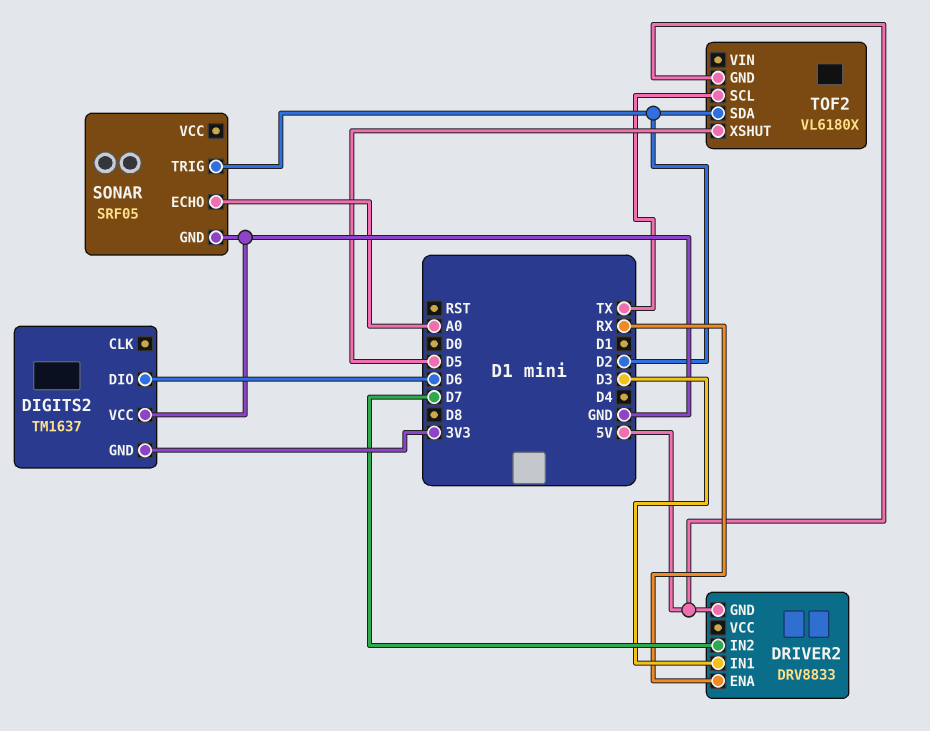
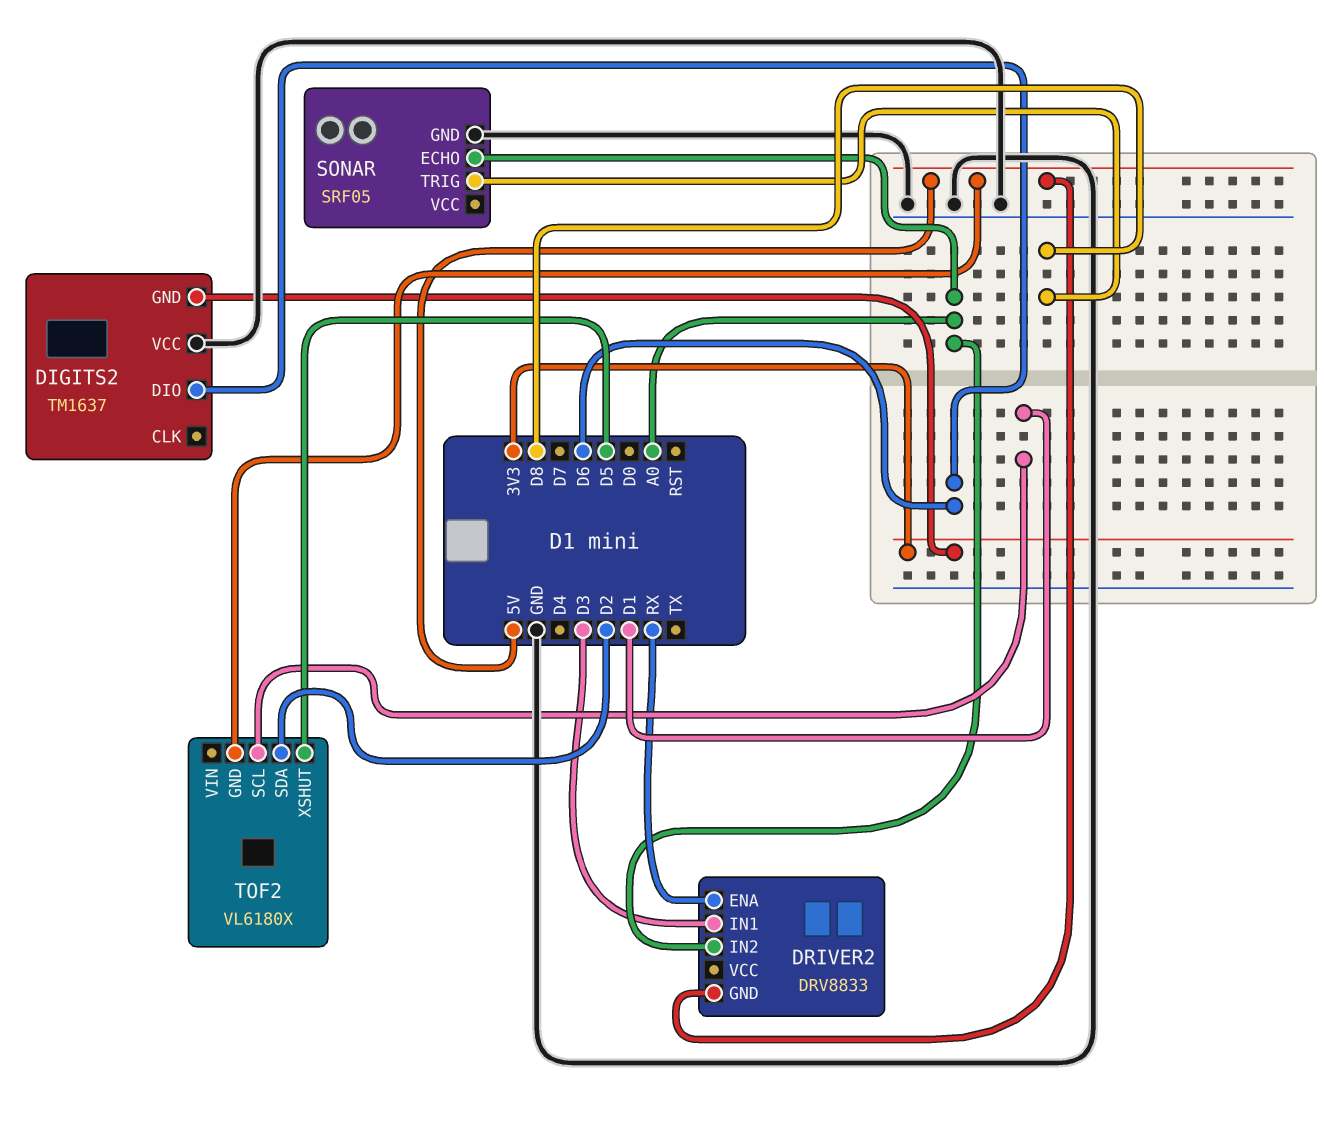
DRIVER2 pin IN2: D7 -> A0
SONAR pin TRIG: D2 -> D8
TOF2 pin SCL: TX -> D1

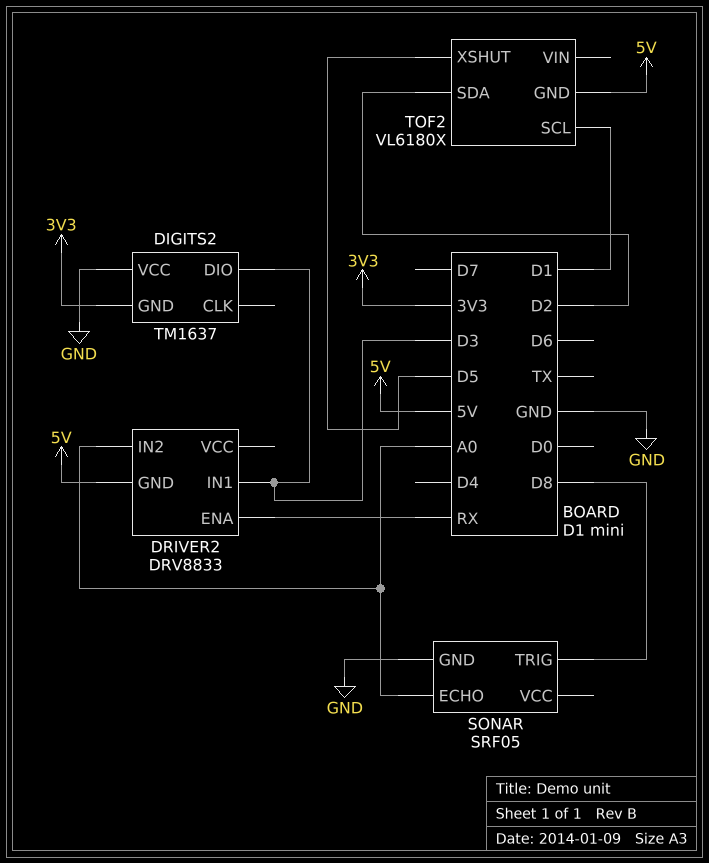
DIGITS2 pin DIO: D6 -> D3

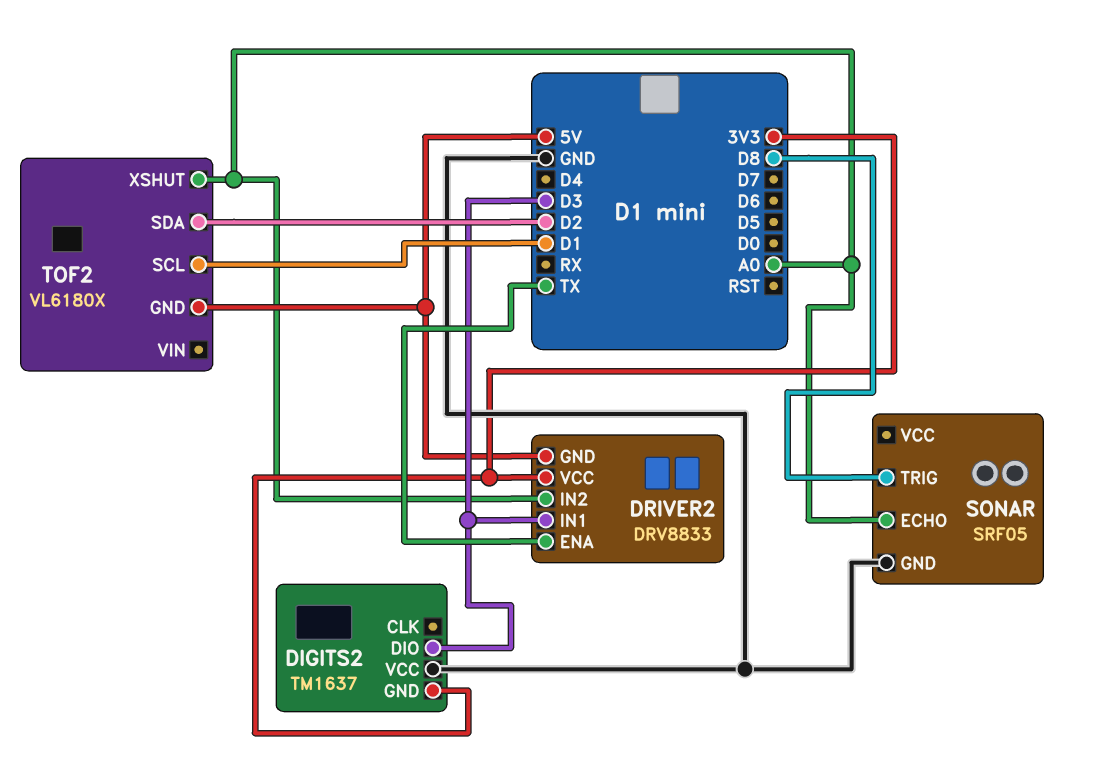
DRIVER2 pin ENA: RX -> TX
DRIVER2 pin VCC: none -> 3V3
TOF2 pin XSHUT: D5 -> A0

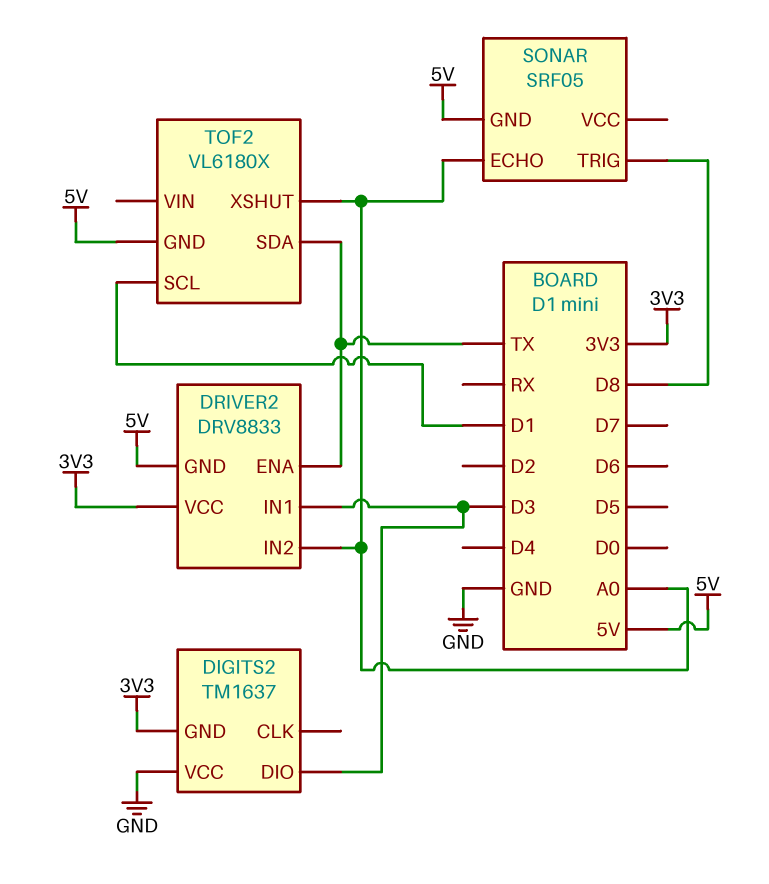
SONAR pin GND: GND -> 5V
TOF2 pin SDA: D2 -> TX

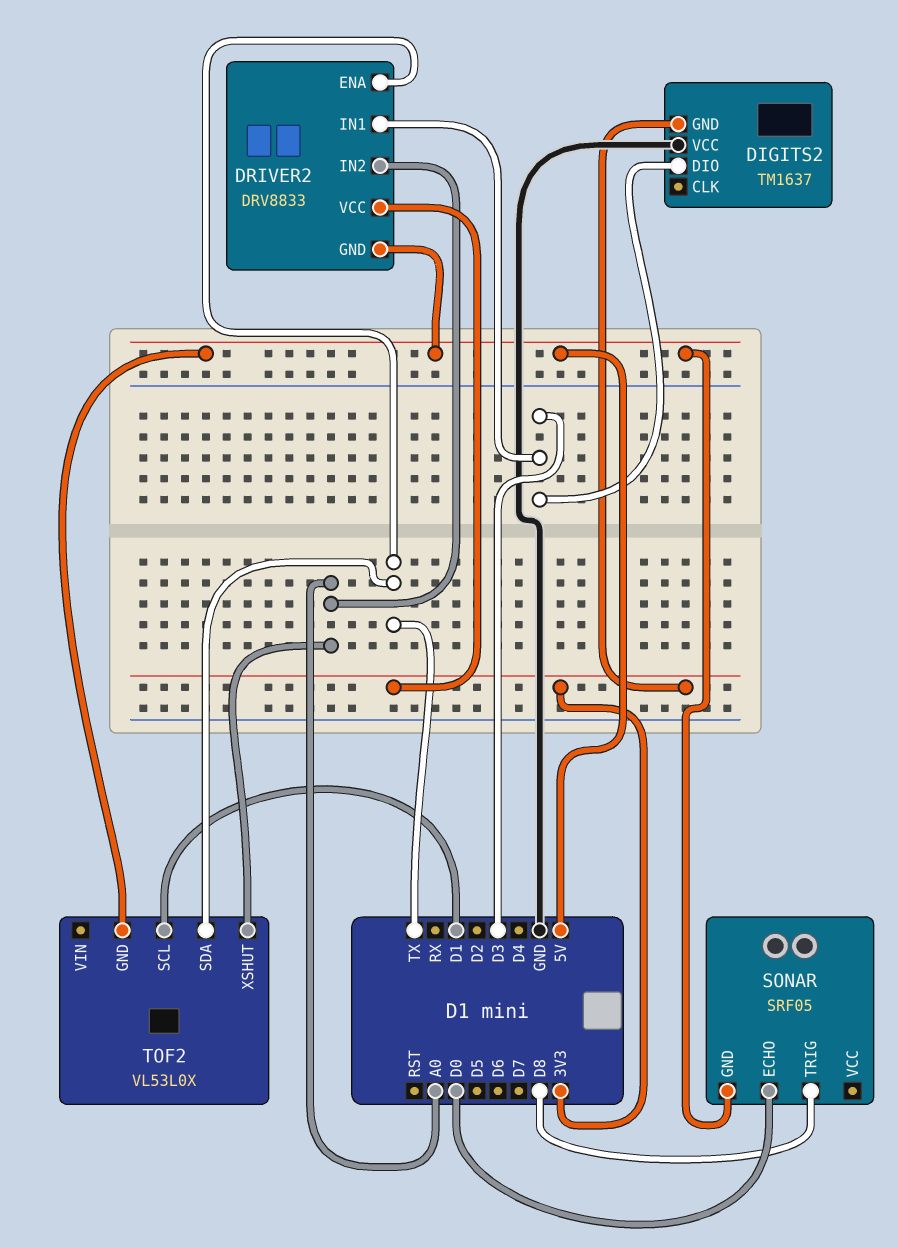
SONAR pin ECHO: A0 -> D0
TOF2: VL6180X -> VL53L0X

